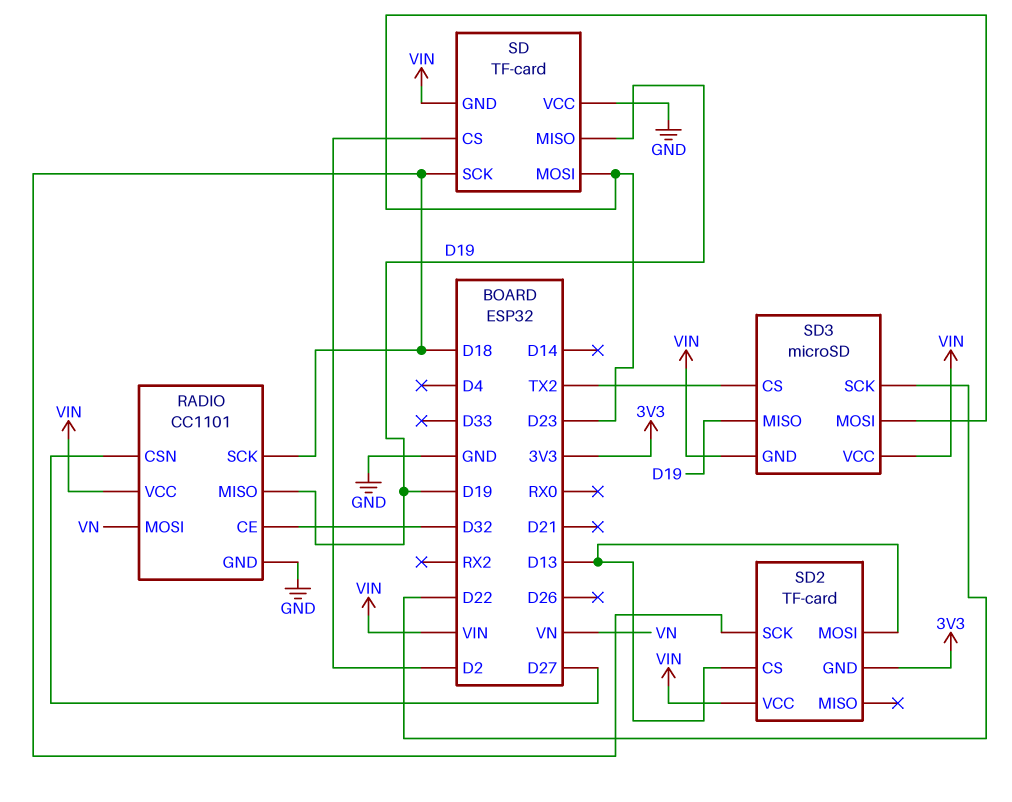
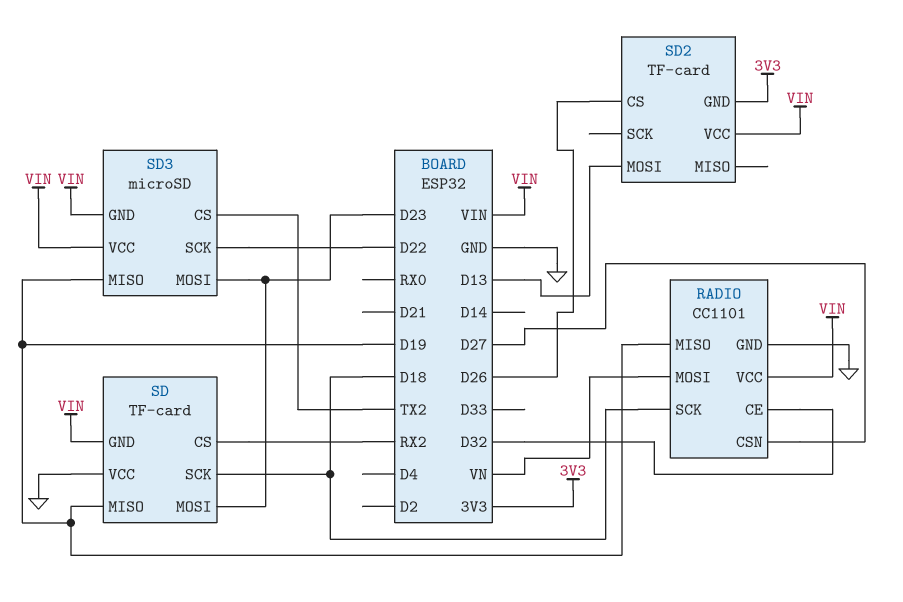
SD pin CS: D2 -> RX2
SD2 pin CS: D13 -> D26
SD2 pin SCK: D18 -> none

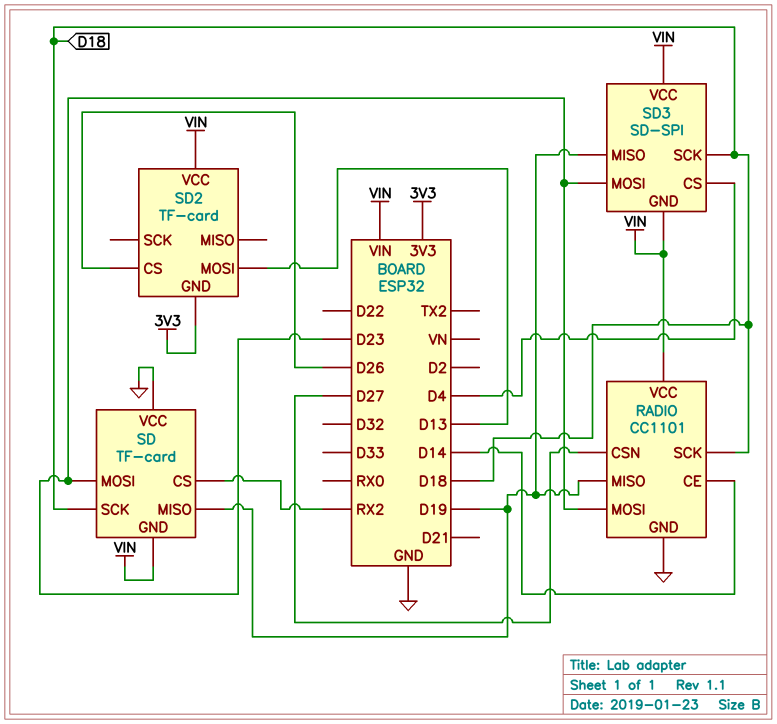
RADIO pin CE: D32 -> D14
RADIO pin MOSI: VN -> D23
SD3: microSD -> SD-SPI
SD3 pin CS: TX2 -> D4
SD3 pin SCK: D22 -> D18

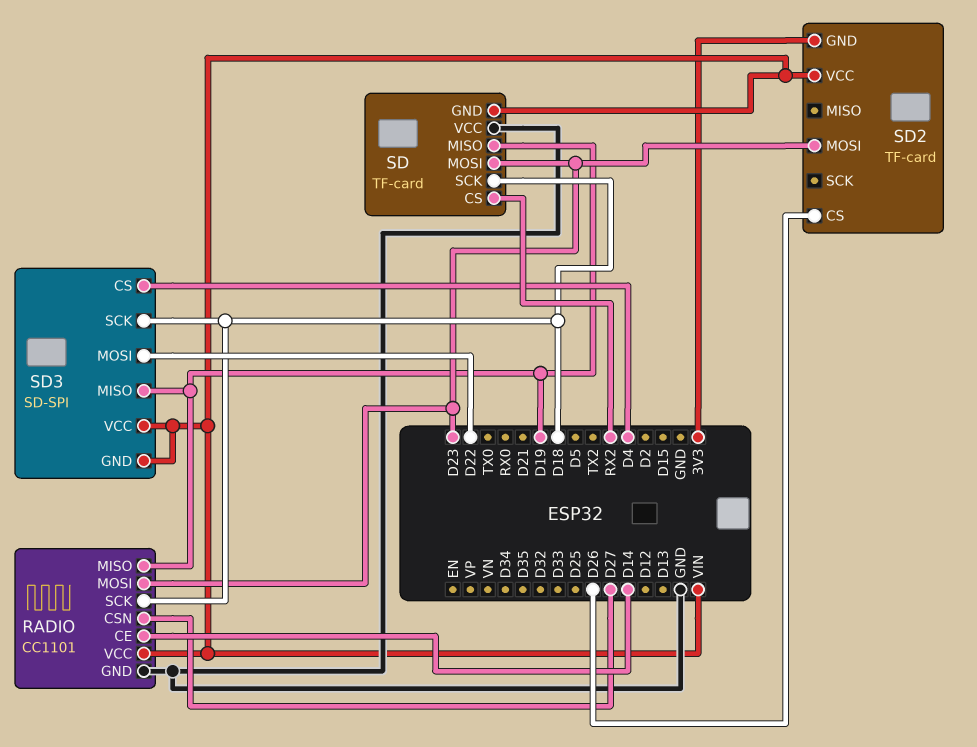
SD2 pin MOSI: D13 -> D23
SD3 pin MOSI: D23 -> D22

